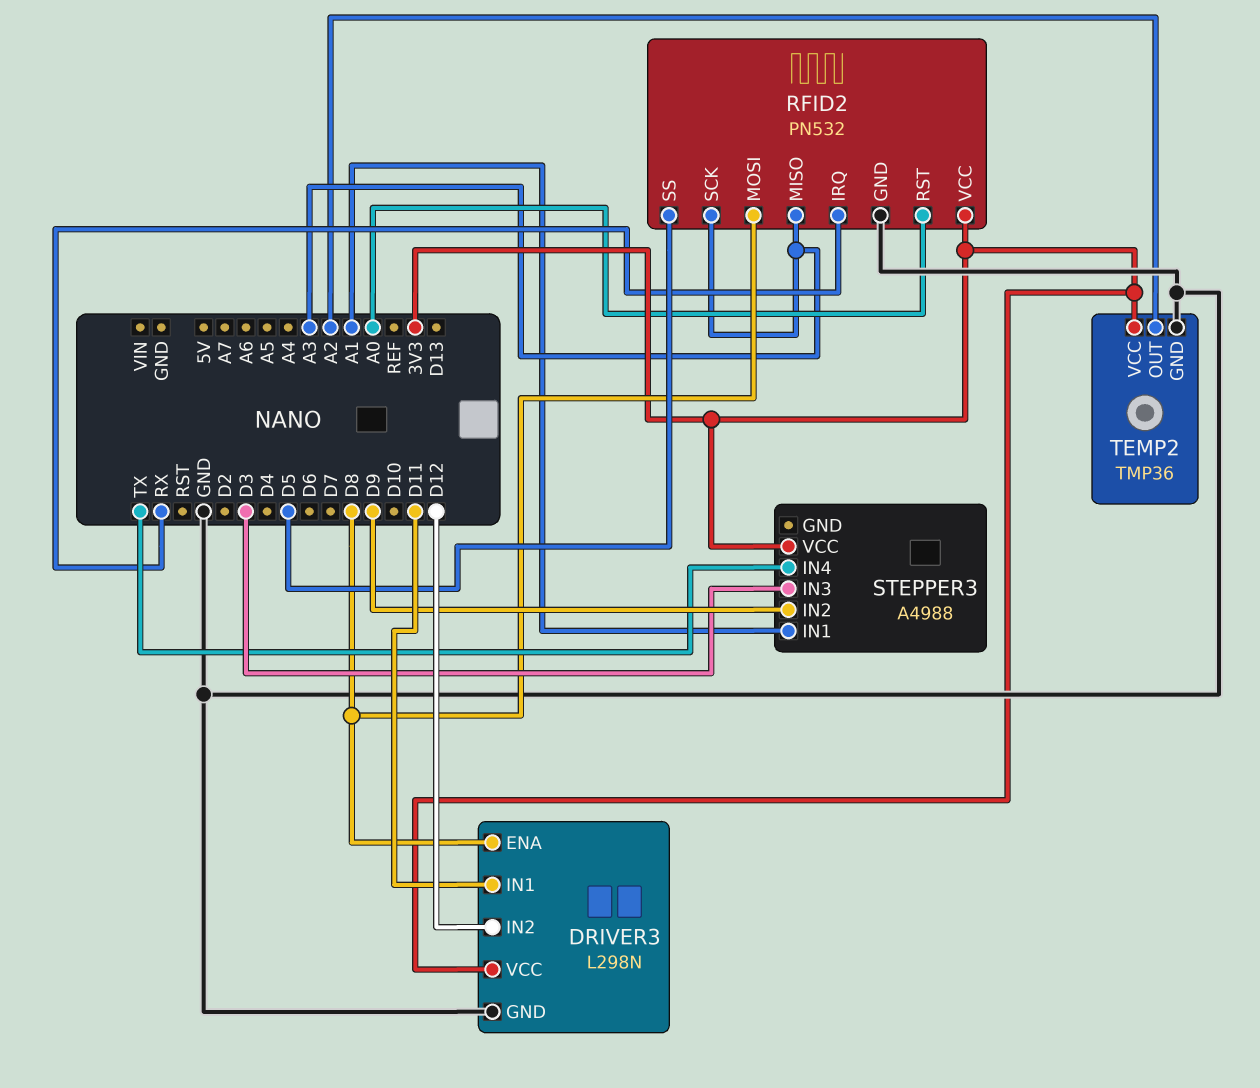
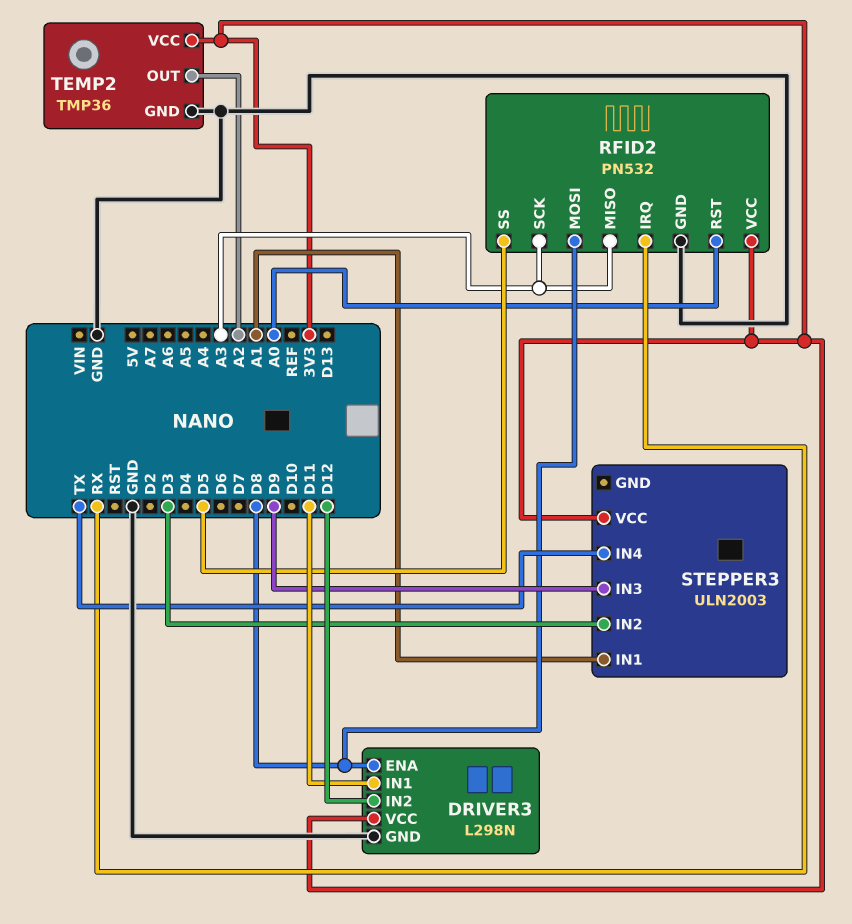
STEPPER3: A4988 -> ULN2003
STEPPER3 pin IN2: D9 -> D3
STEPPER3 pin IN3: D3 -> D9

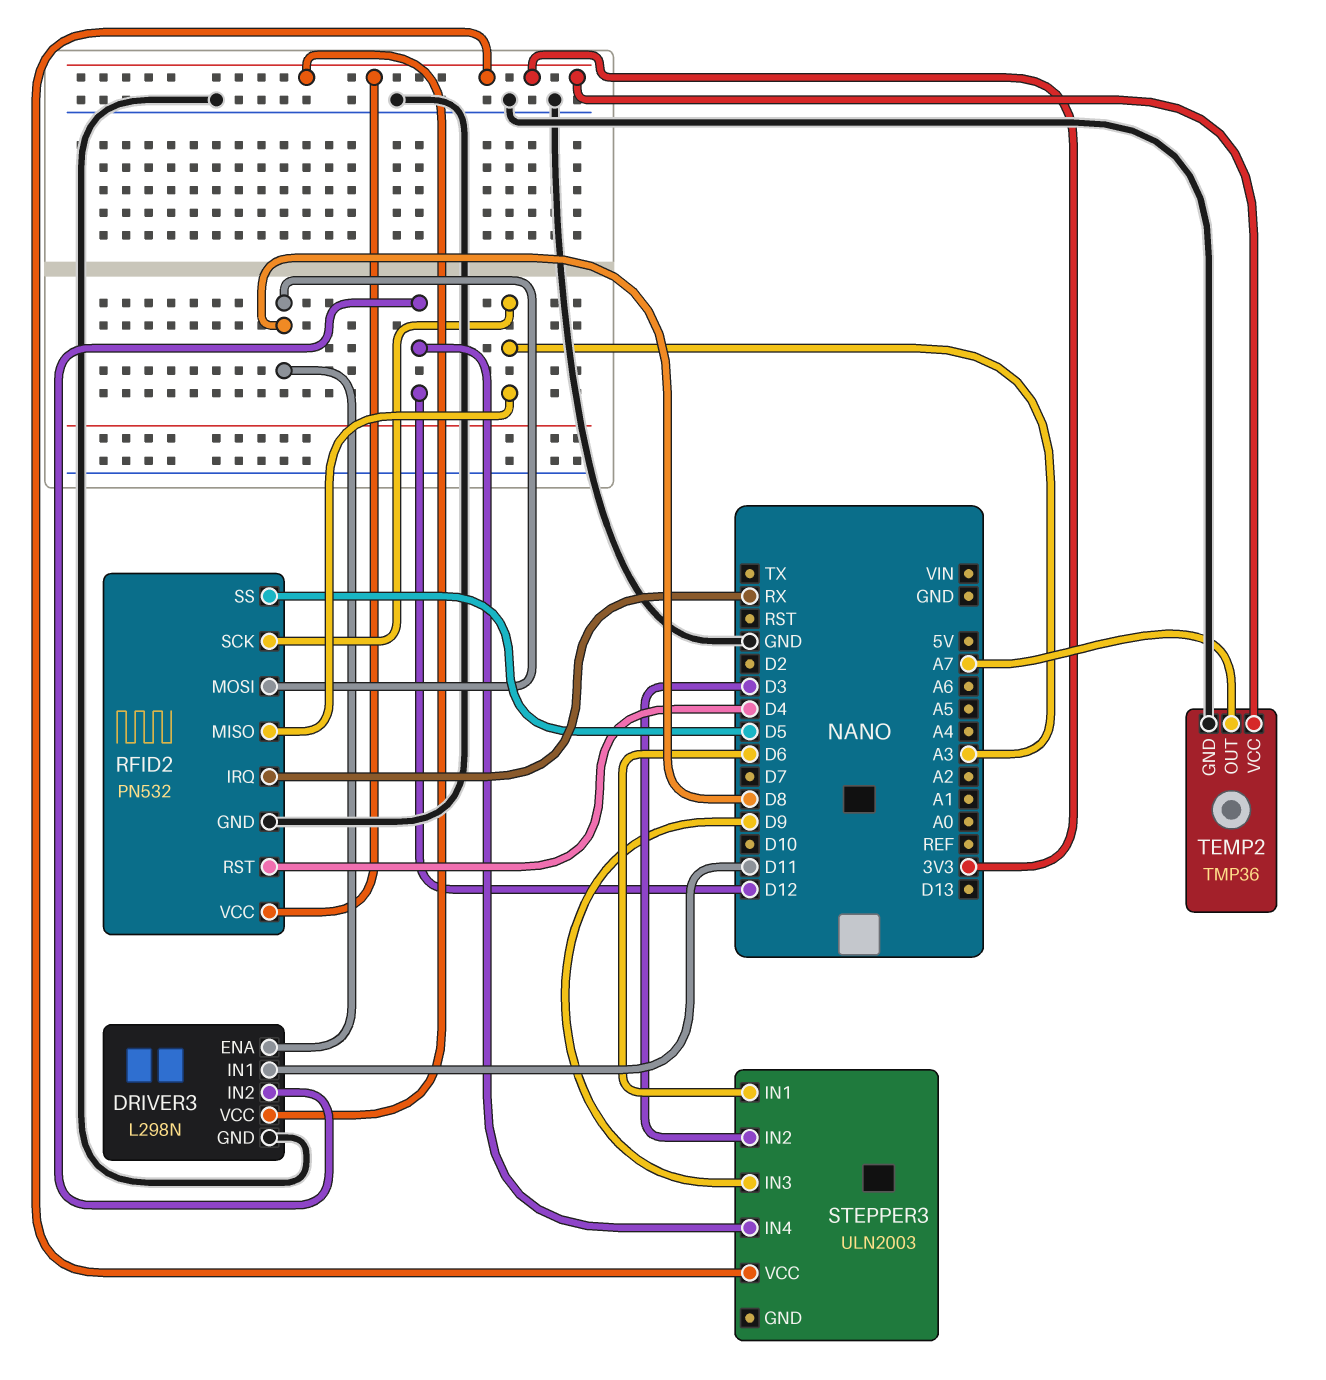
RFID2 pin RST: A0 -> D4
STEPPER3 pin IN1: A1 -> D6
STEPPER3 pin IN4: TX -> D12
TEMP2 pin OUT: A2 -> A7

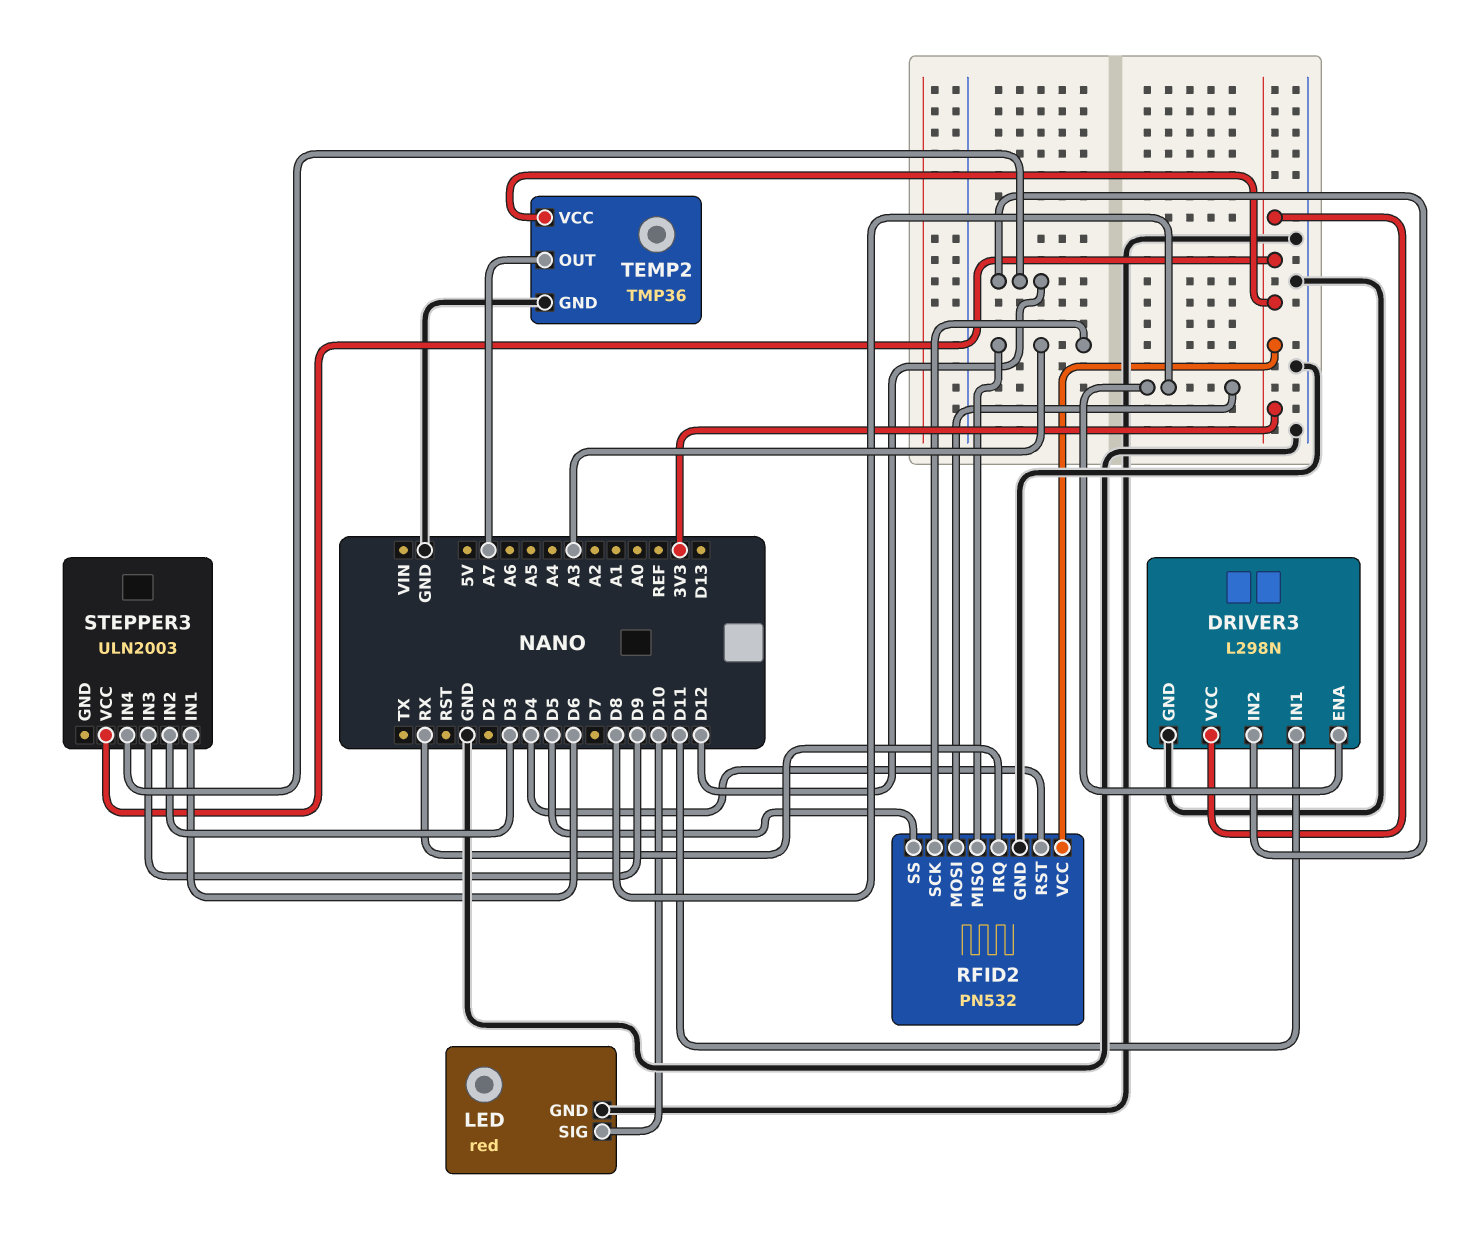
LED: none -> red
LED pin GND: none -> GND
LED pin SIG: none -> D10

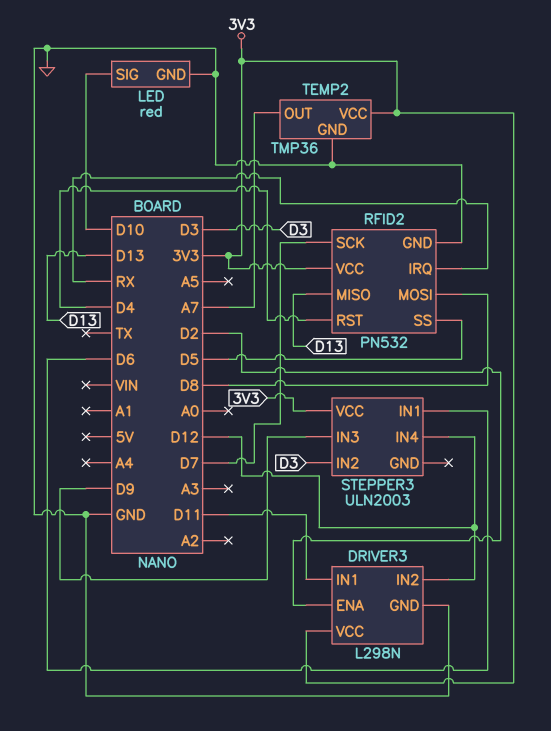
DRIVER3 pin ENA: D8 -> D2
RFID2 pin MISO: A3 -> D13
RFID2 pin SCK: A3 -> D7

